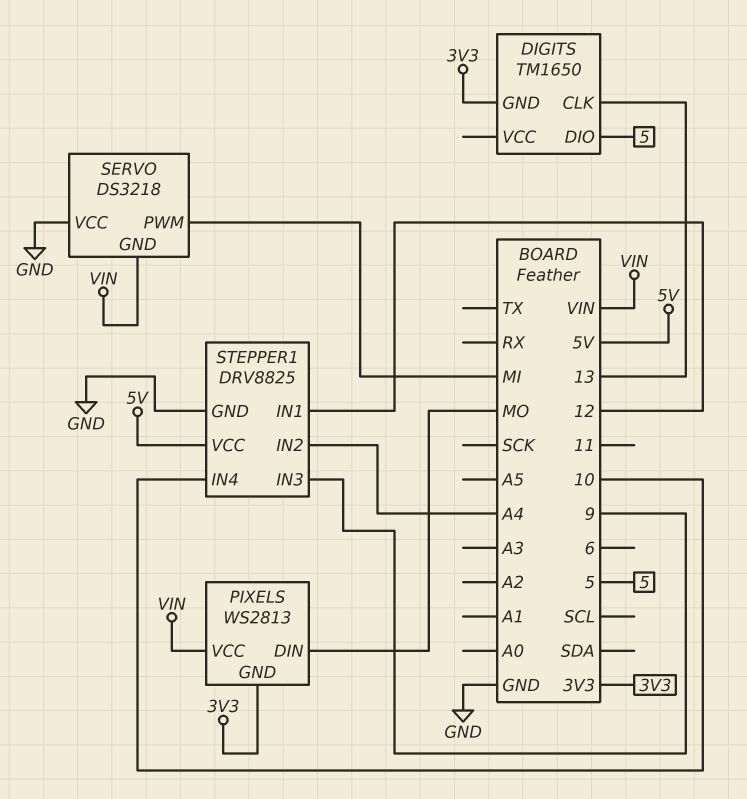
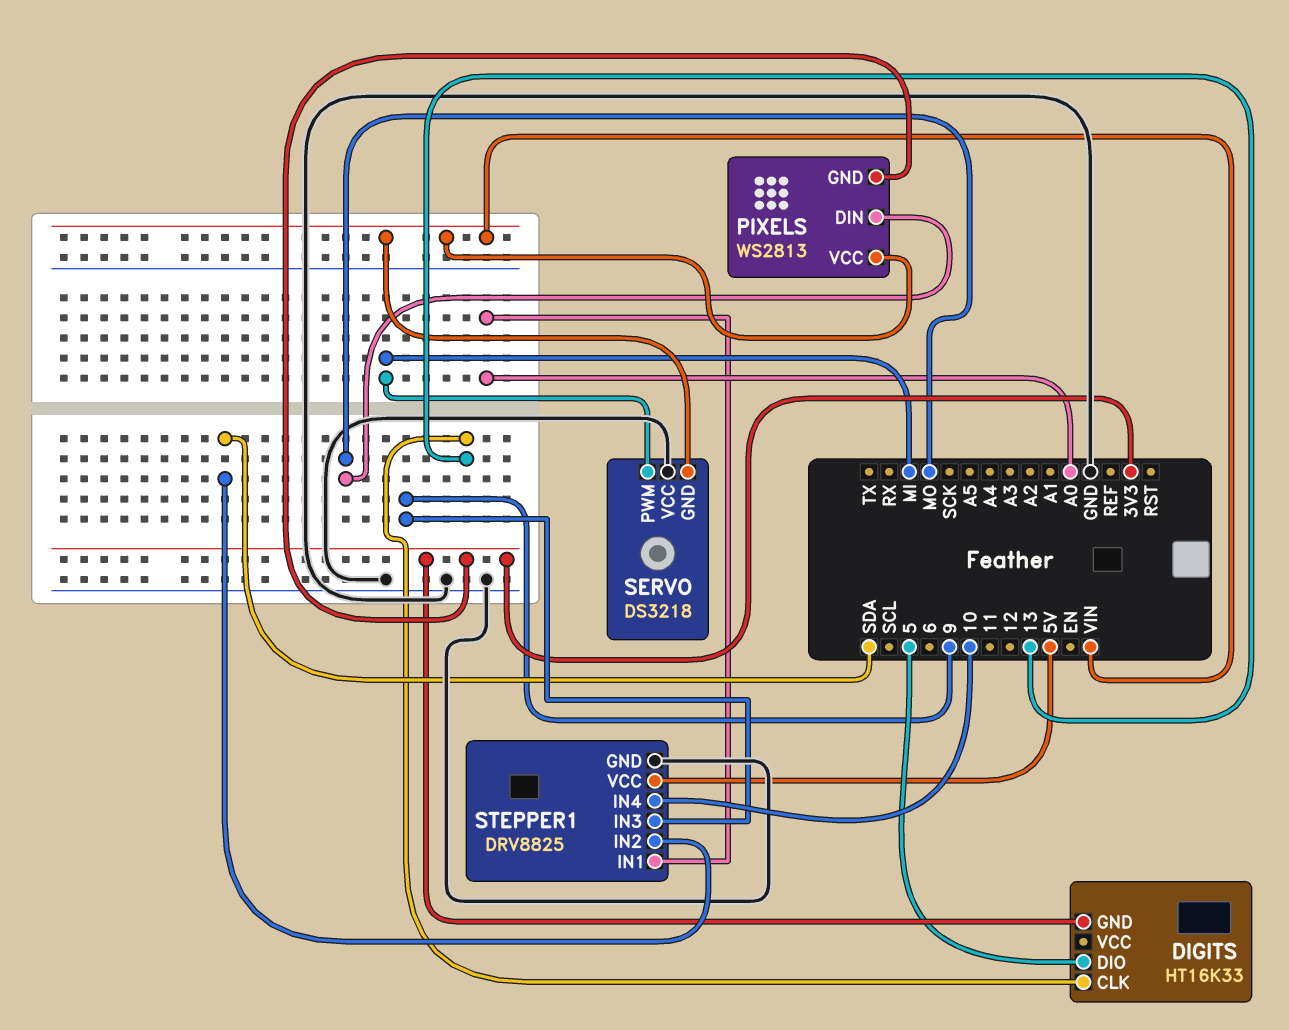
DIGITS: TM1650 -> HT16K33
STEPPER1 pin IN1: 12 -> A0
STEPPER1 pin IN2: A4 -> SDA

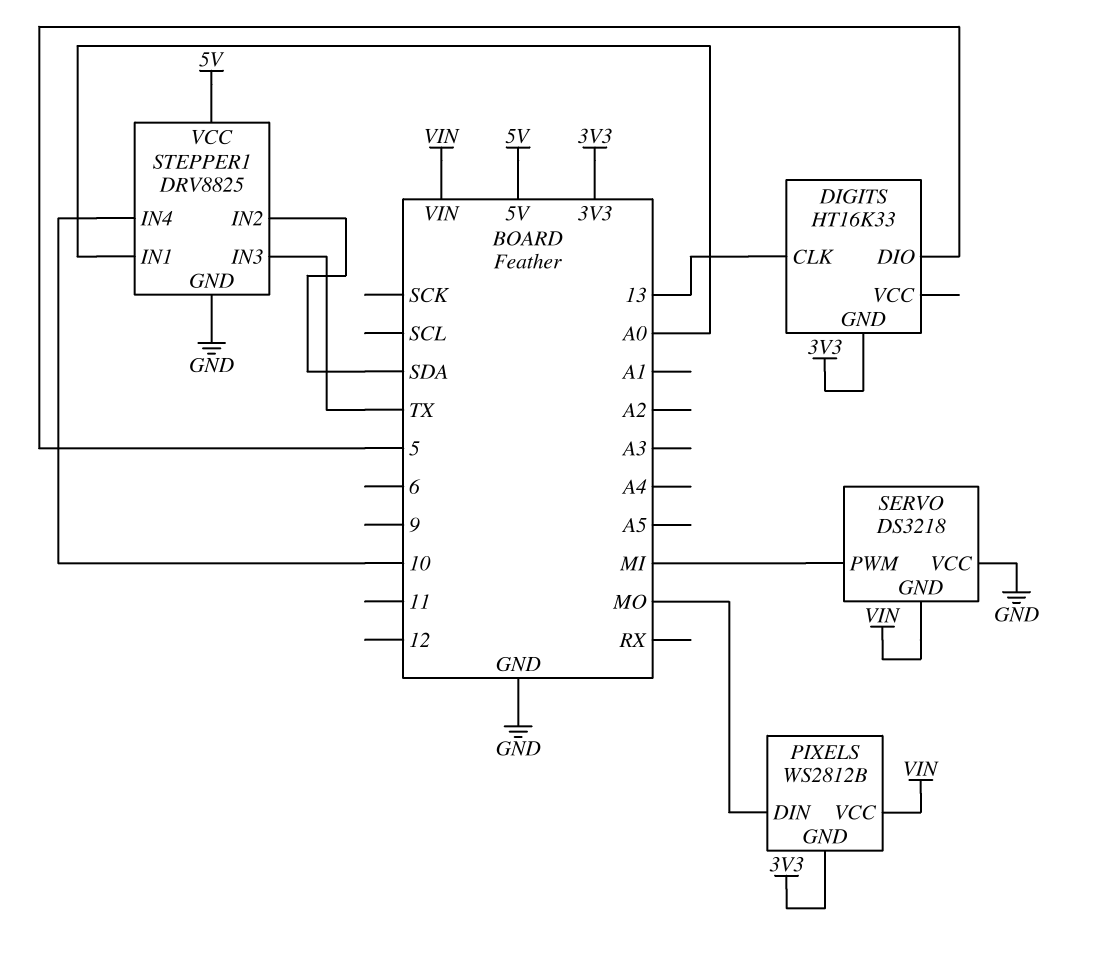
PIXELS: WS2813 -> WS2812B
STEPPER1 pin IN3: 9 -> TX

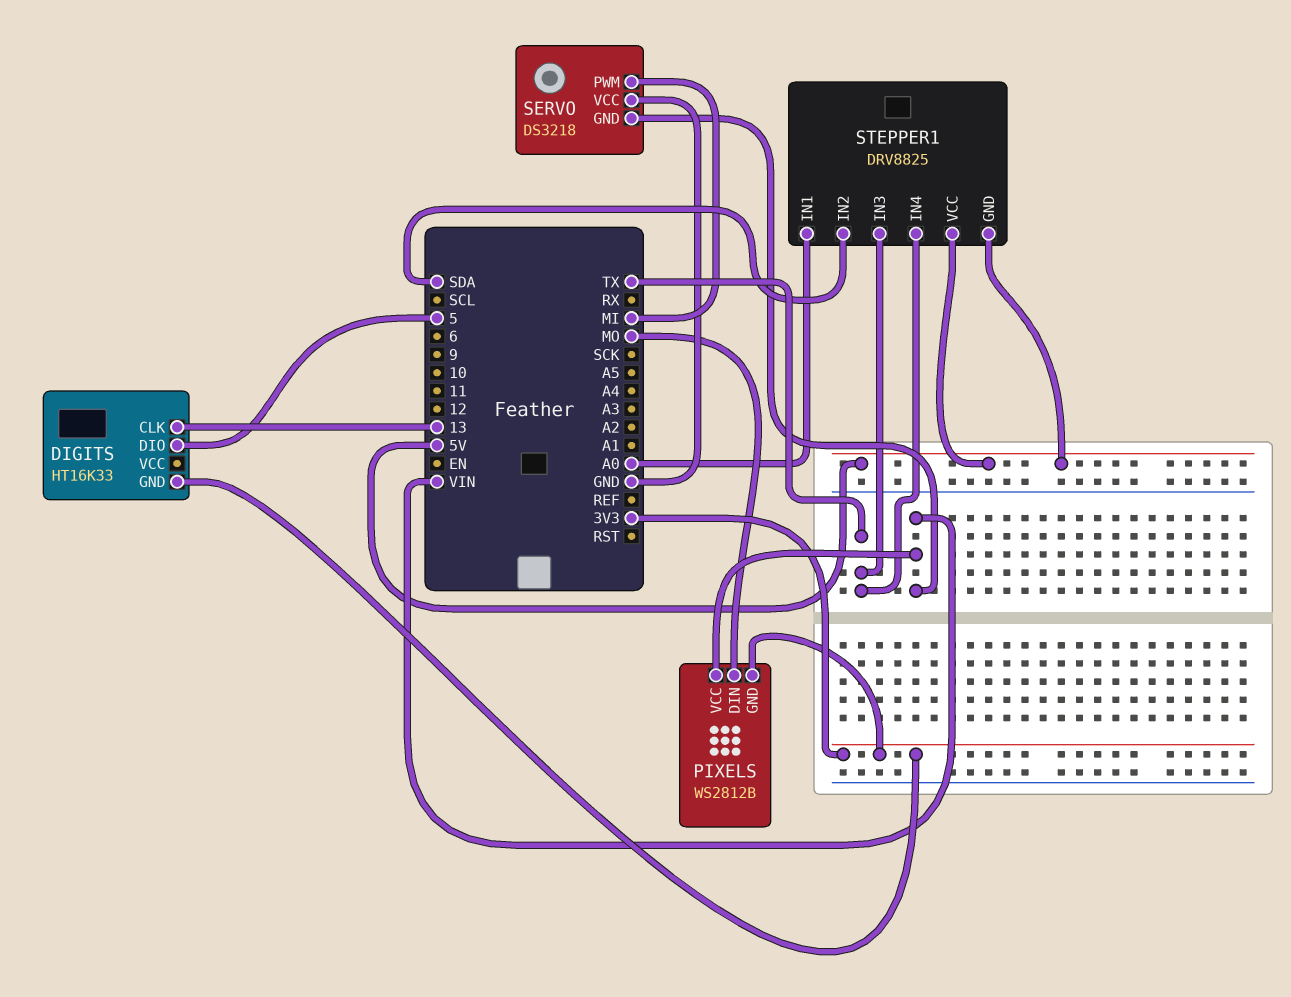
STEPPER1 pin GND: GND -> 5V
STEPPER1 pin IN4: 10 -> TX

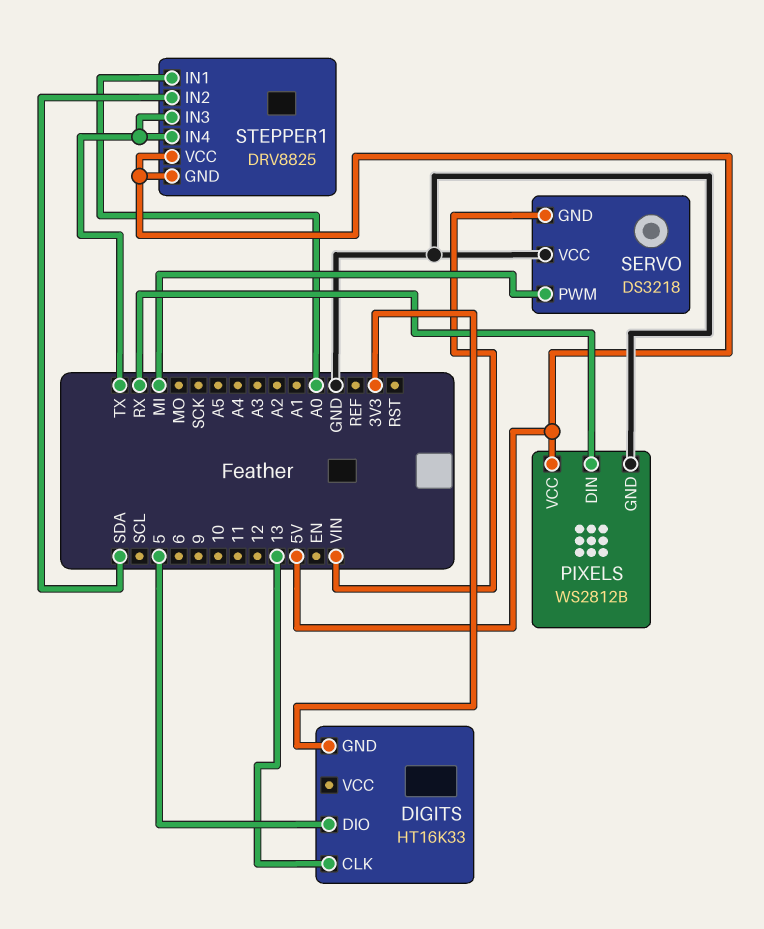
PIXELS pin DIN: MO -> RX
PIXELS pin GND: 3V3 -> GND
PIXELS pin VCC: VIN -> 5V

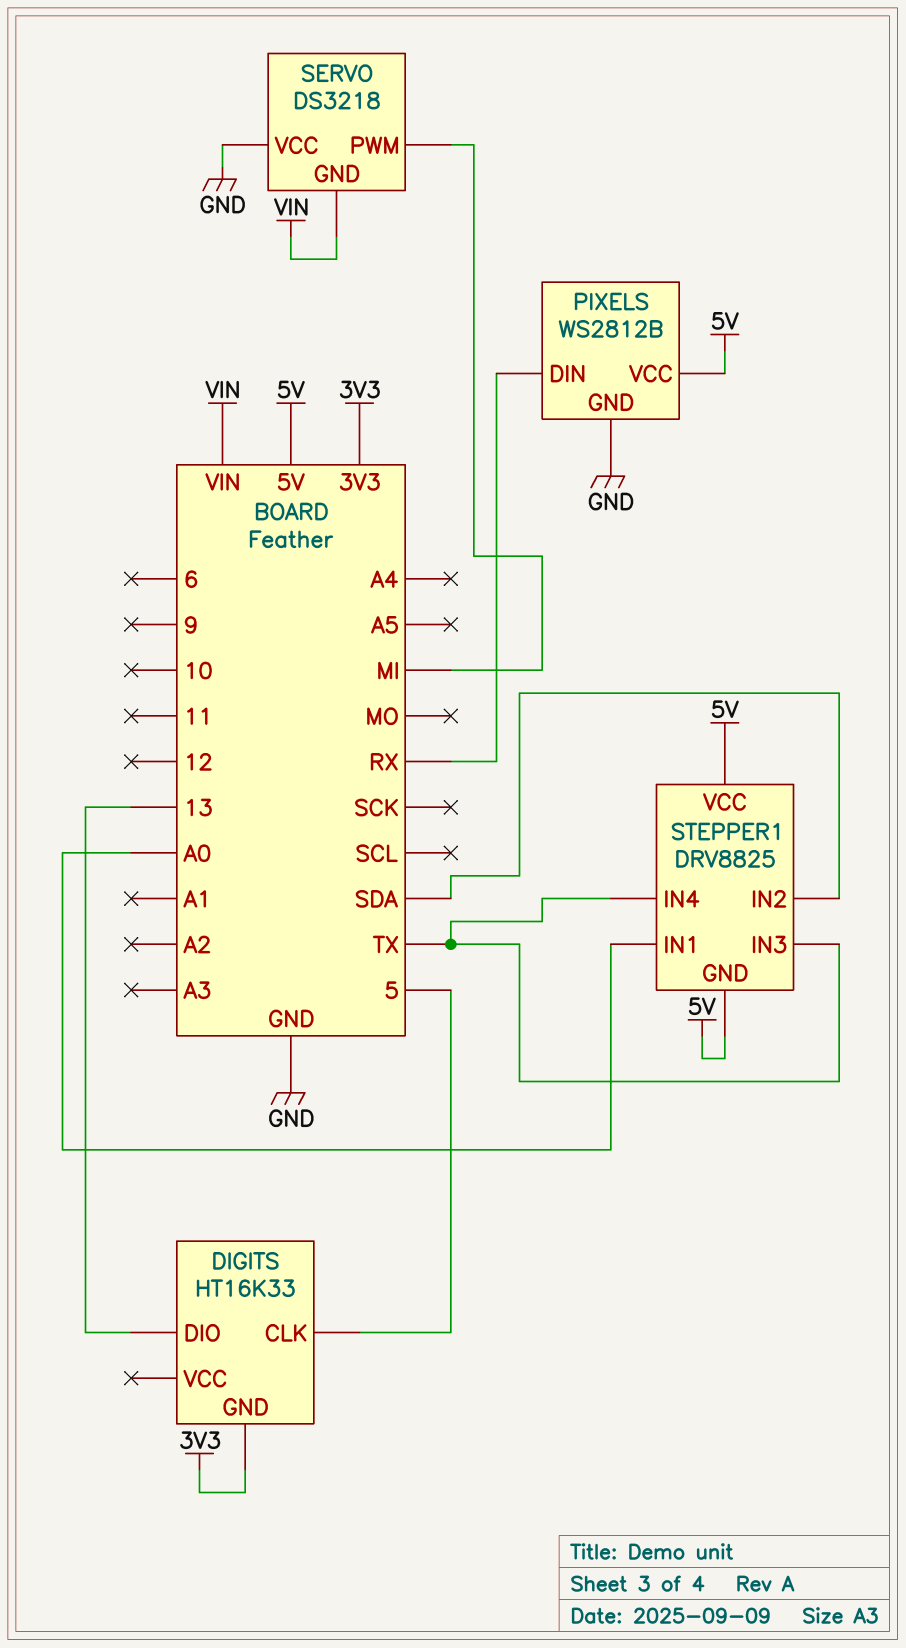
DIGITS pin CLK: 13 -> 5
DIGITS pin DIO: 5 -> 13

